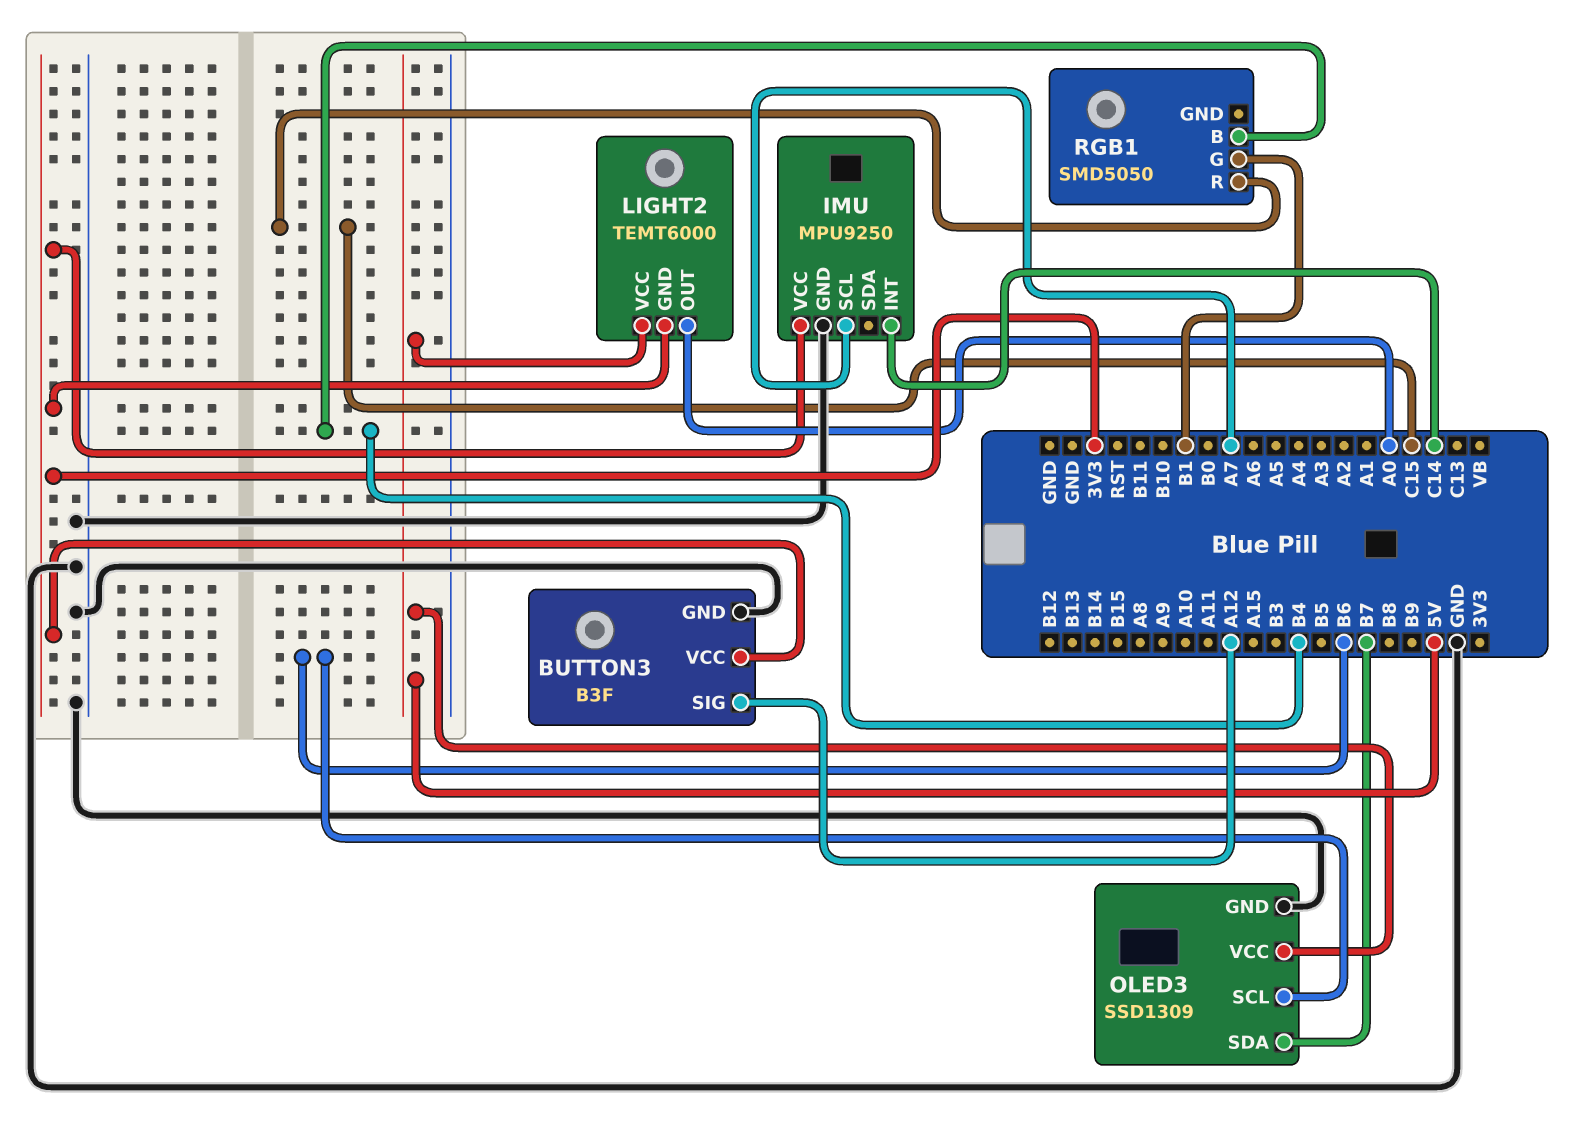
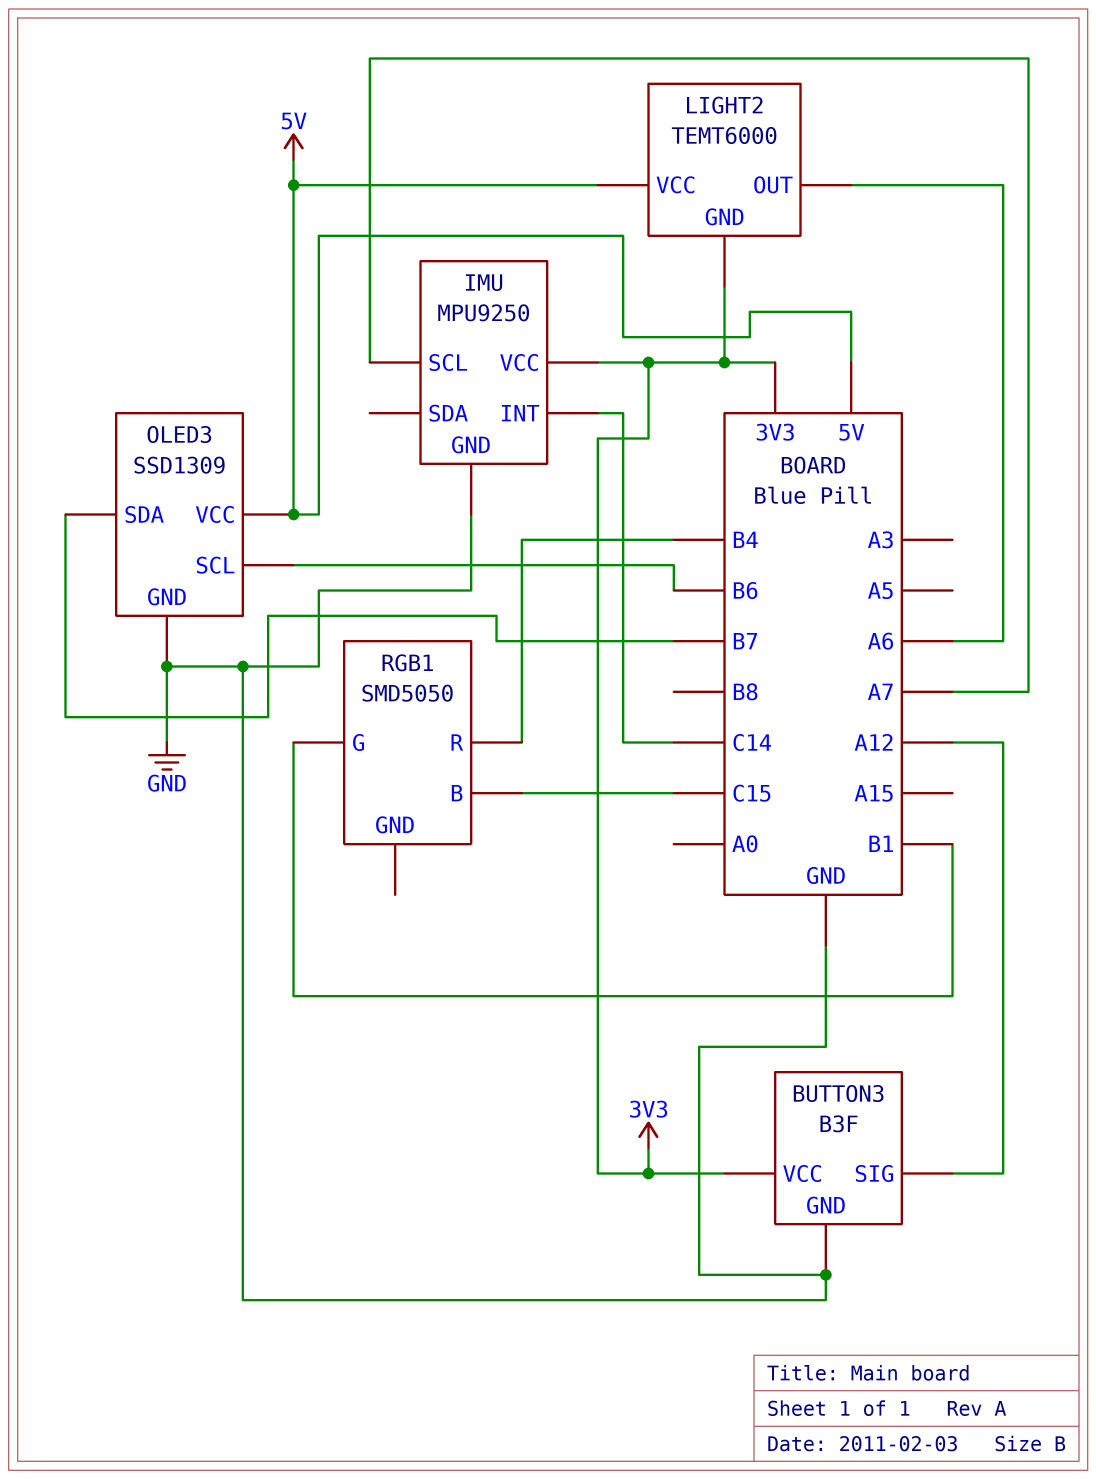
LIGHT2 pin OUT: A0 -> A6
RGB1 pin B: B4 -> C15
RGB1 pin R: C15 -> B4

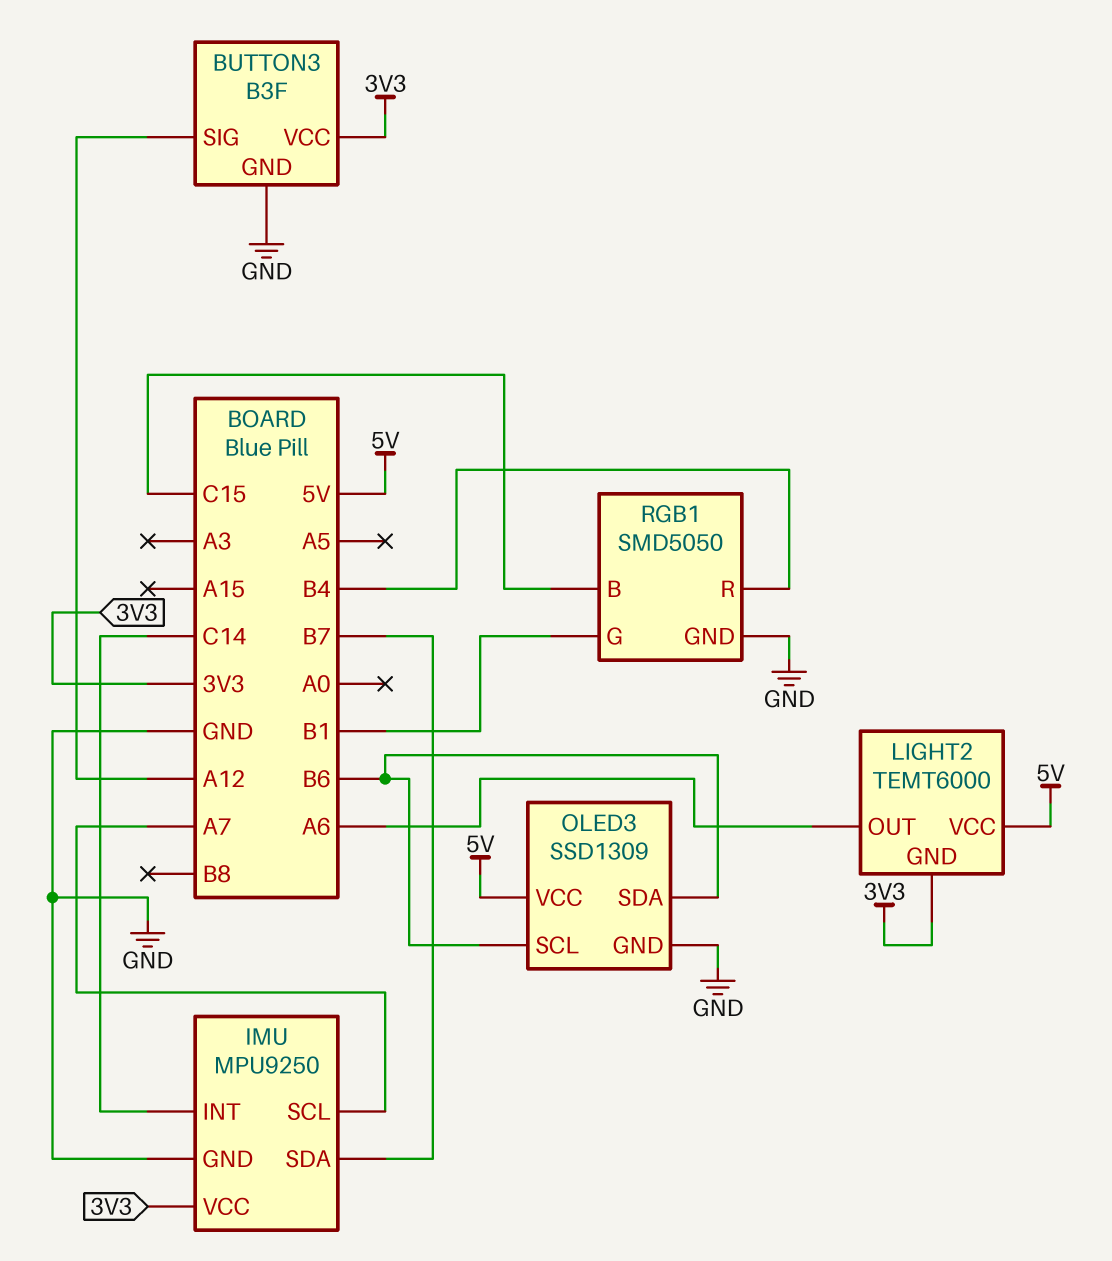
IMU pin SDA: none -> B7
OLED3 pin SDA: B7 -> B6
RGB1 pin GND: none -> GND

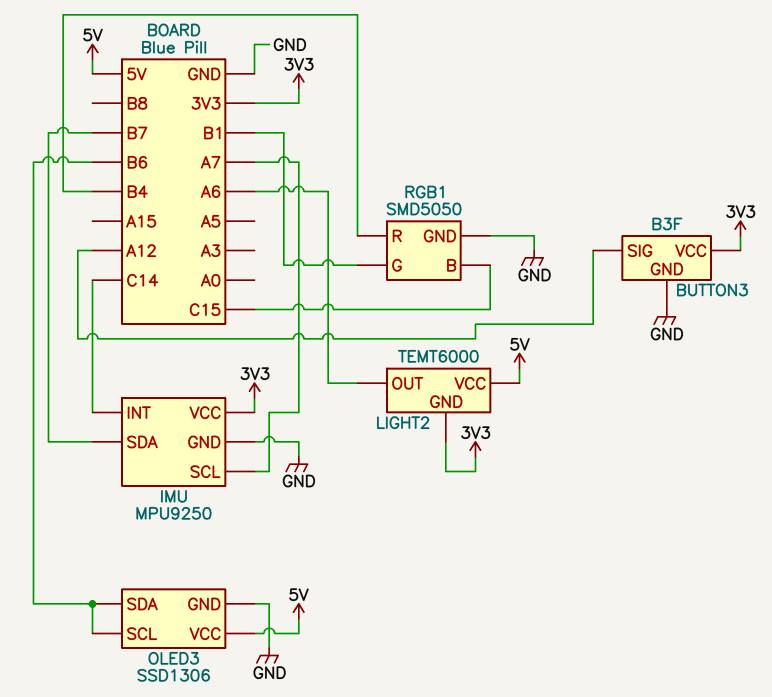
OLED3: SSD1309 -> SSD1306

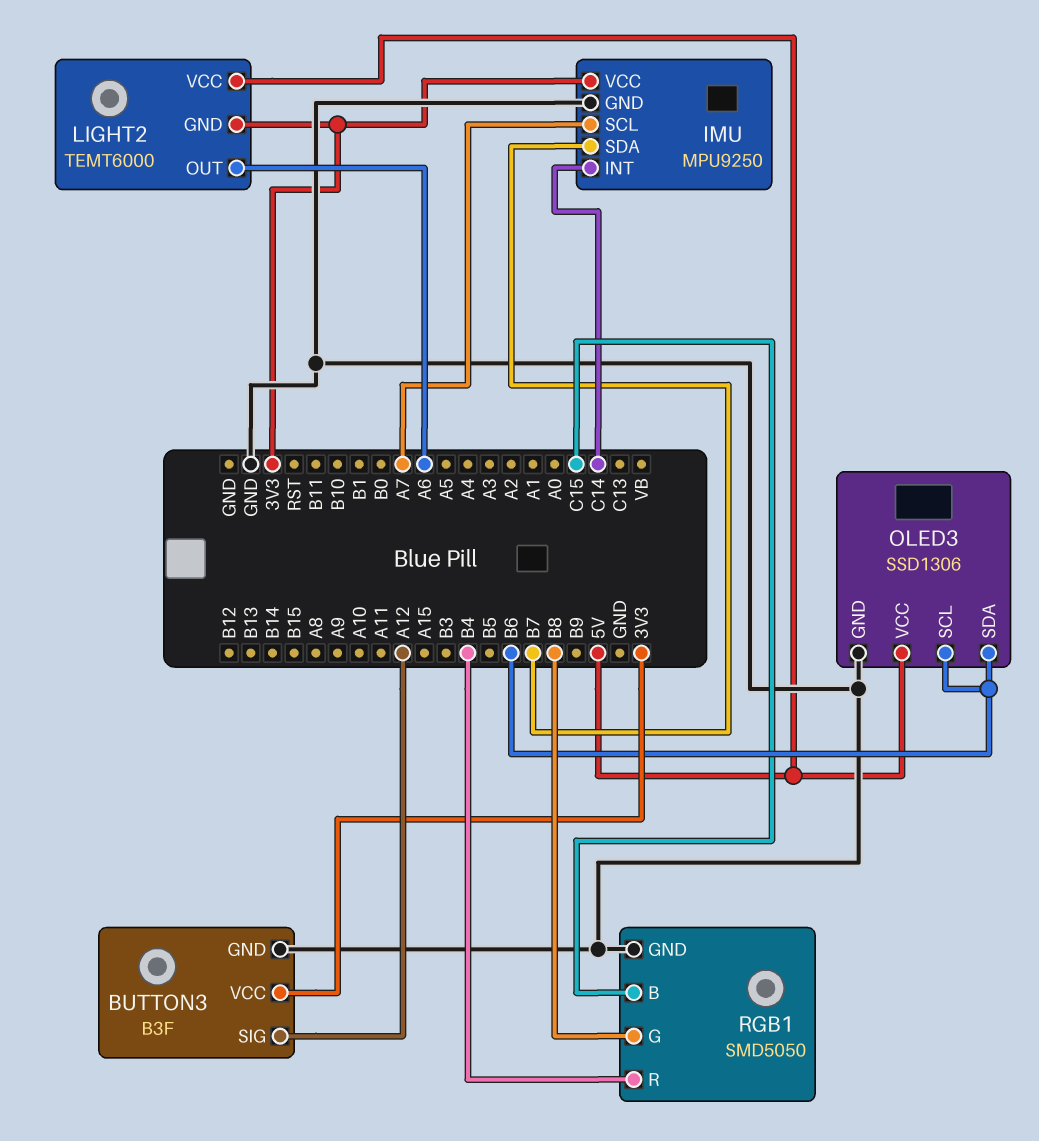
RGB1 pin G: B1 -> B8

